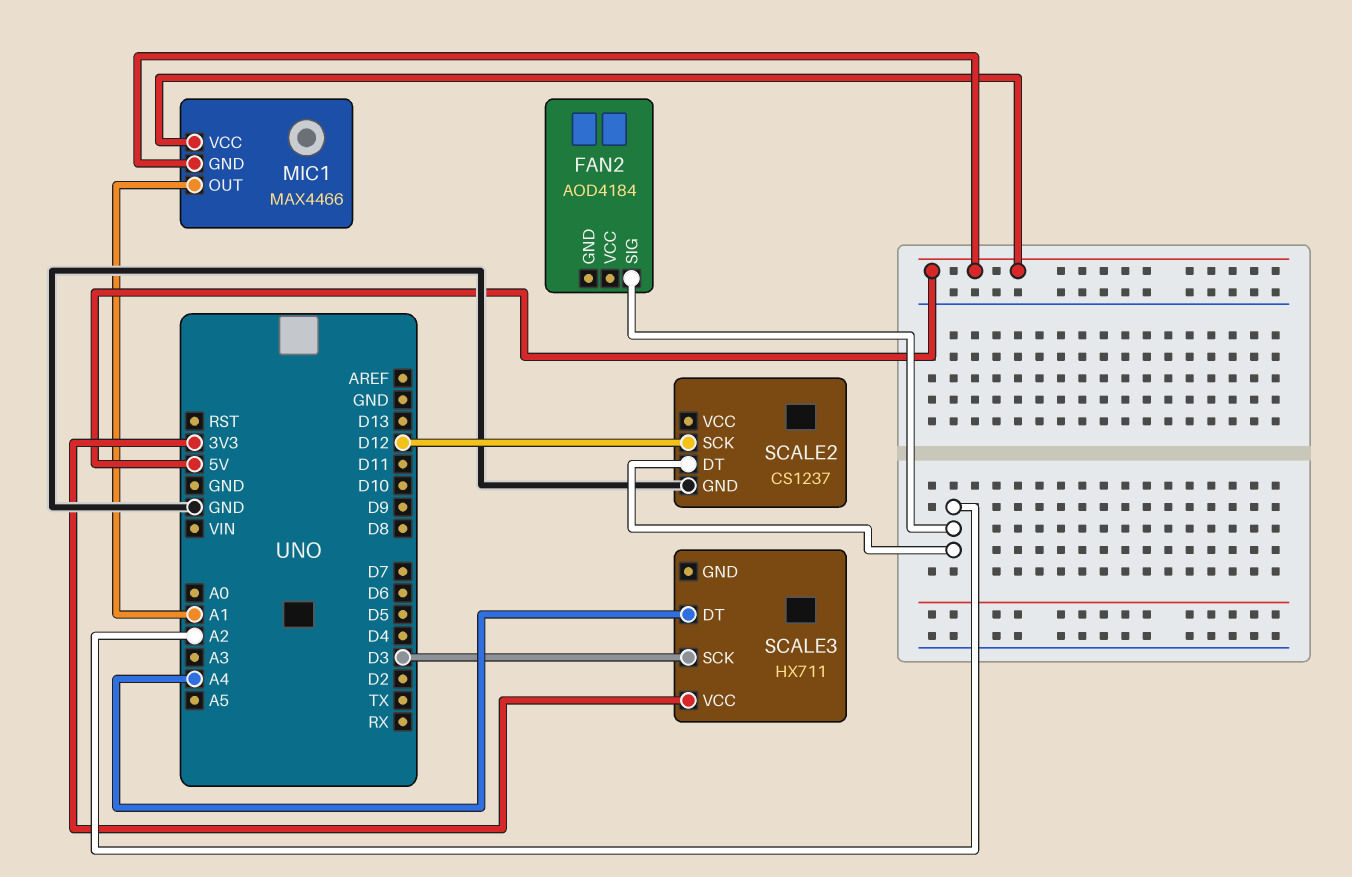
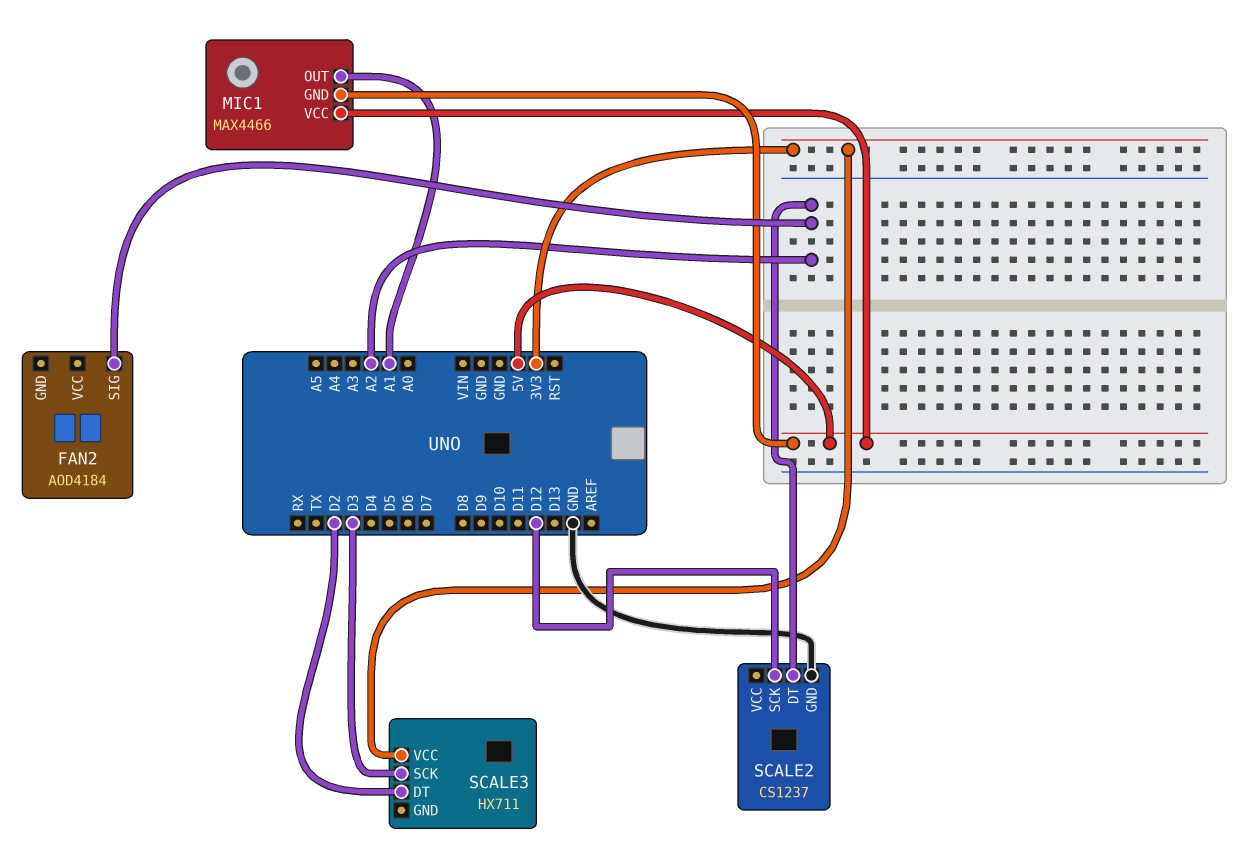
SCALE3 pin DT: A4 -> D2

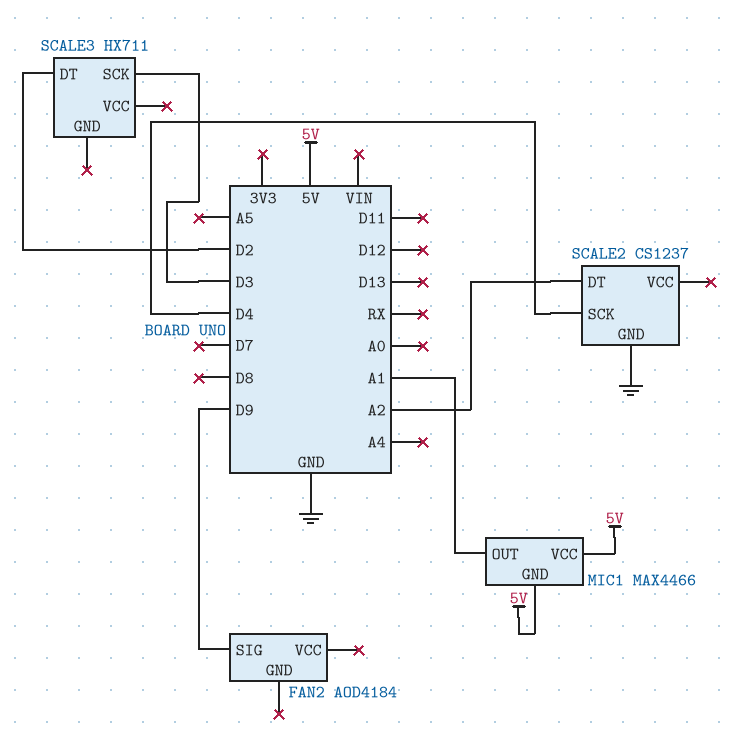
FAN2 pin SIG: A2 -> D9
SCALE2 pin SCK: D12 -> D4
SCALE3 pin VCC: 3V3 -> none

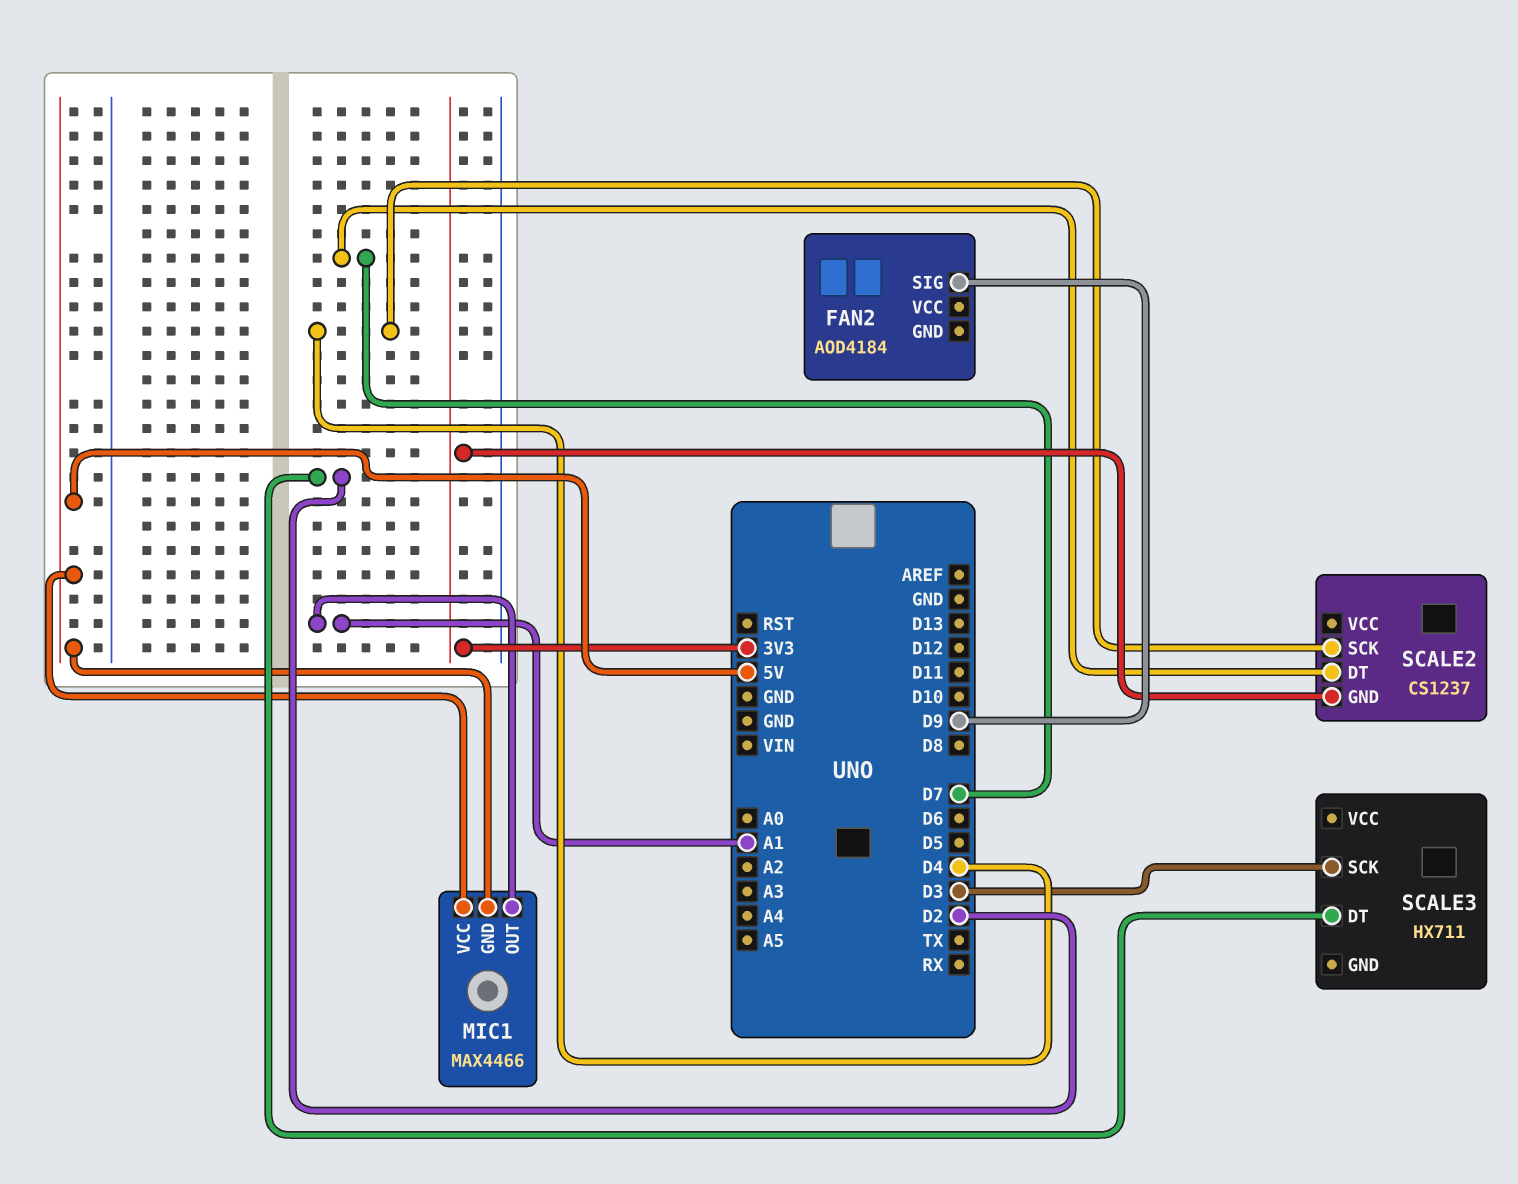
SCALE2 pin DT: A2 -> D7
SCALE2 pin GND: GND -> 3V3

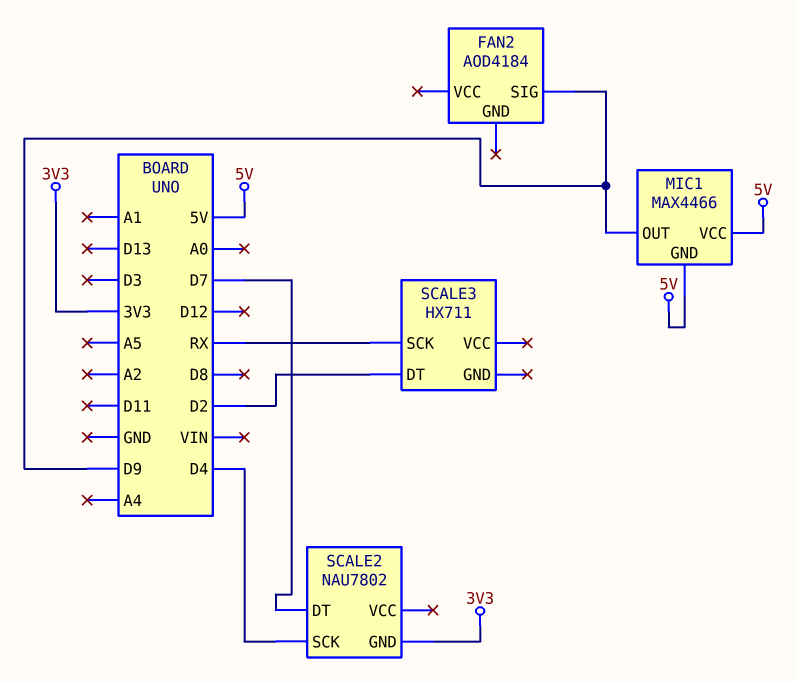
MIC1 pin OUT: A1 -> D9
SCALE2: CS1237 -> NAU7802
SCALE3 pin SCK: D3 -> RX

